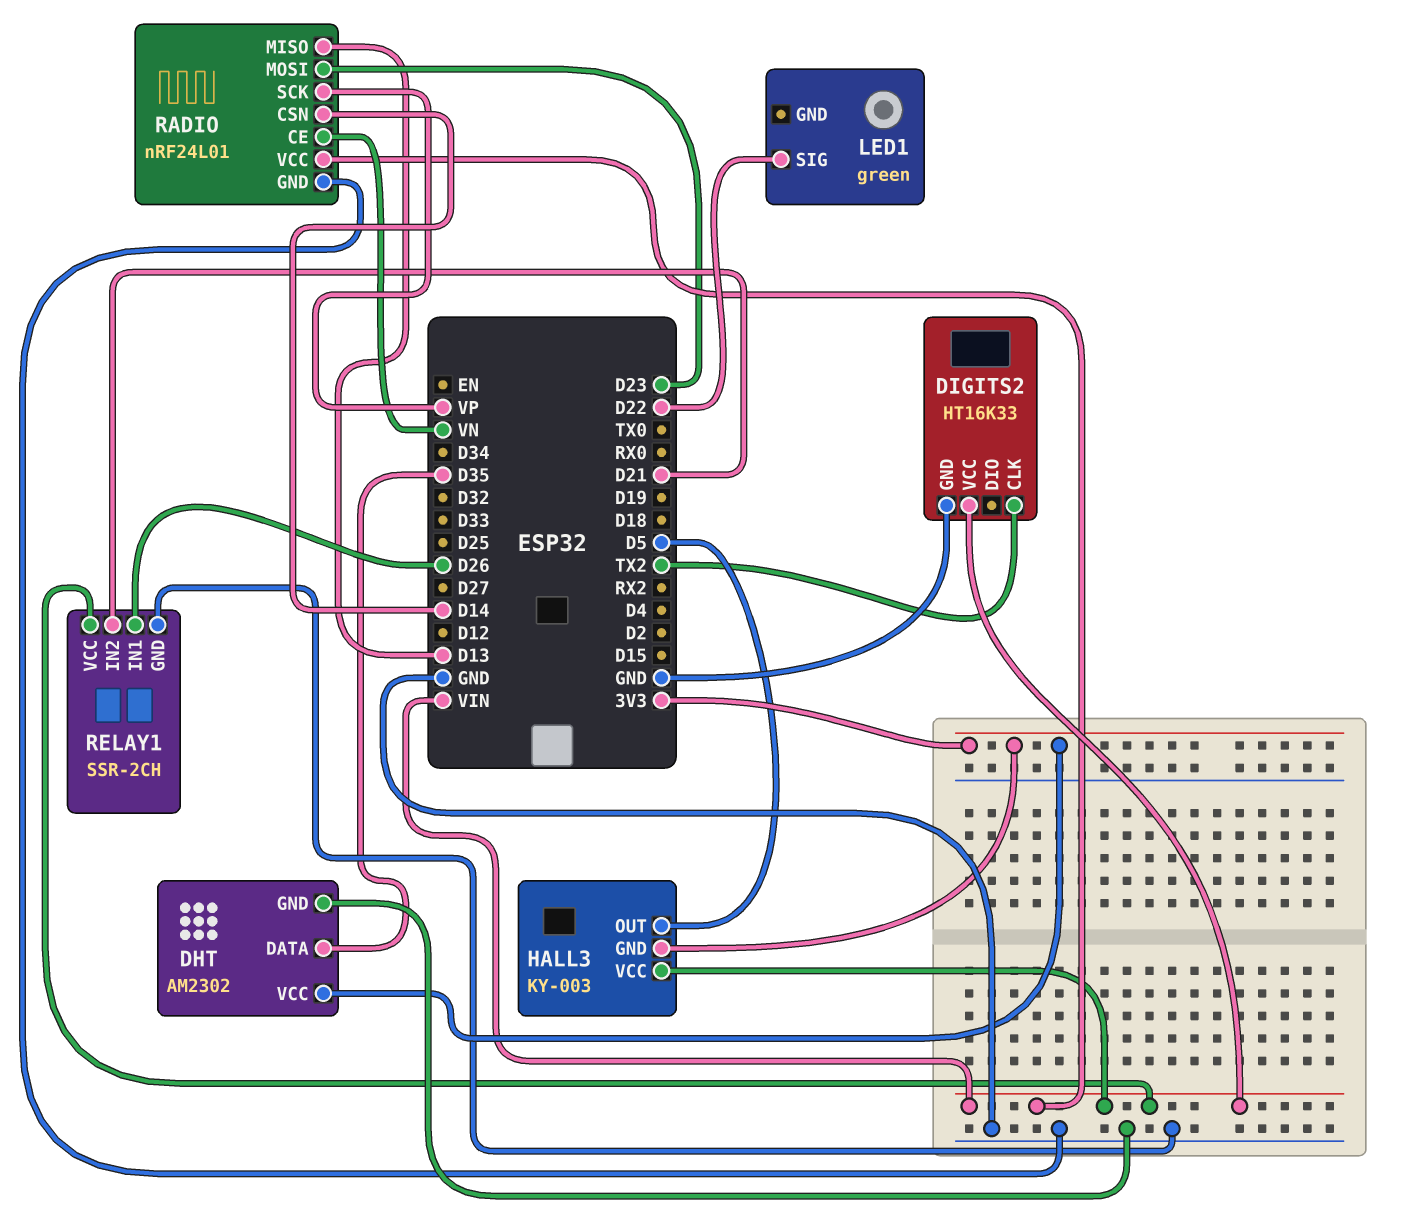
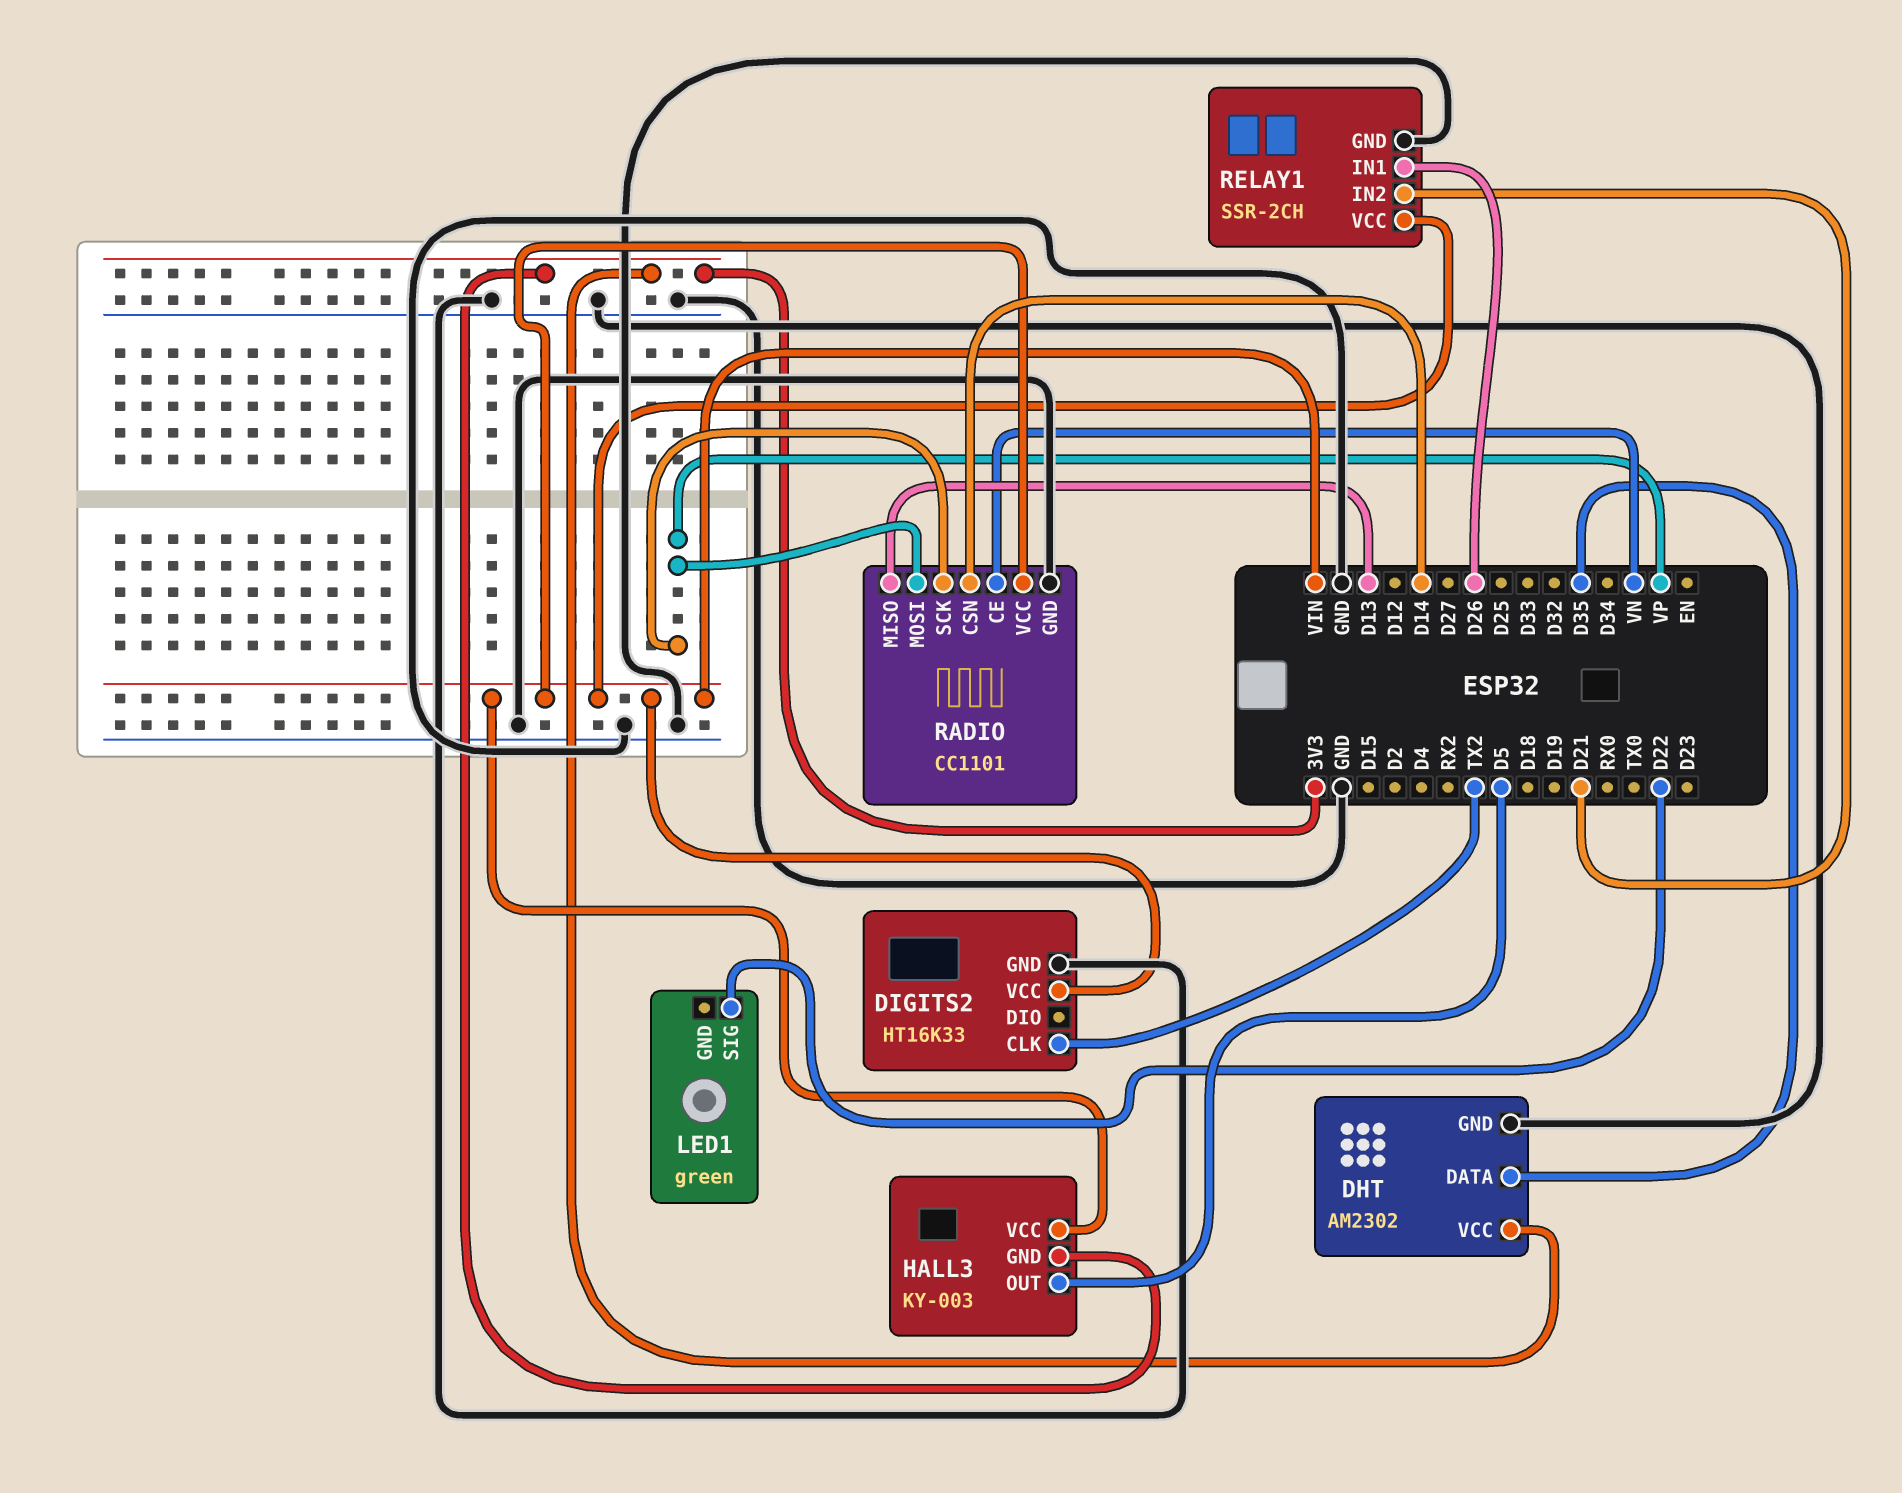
RADIO: nRF24L01 -> CC1101
RADIO pin MOSI: D23 -> VP

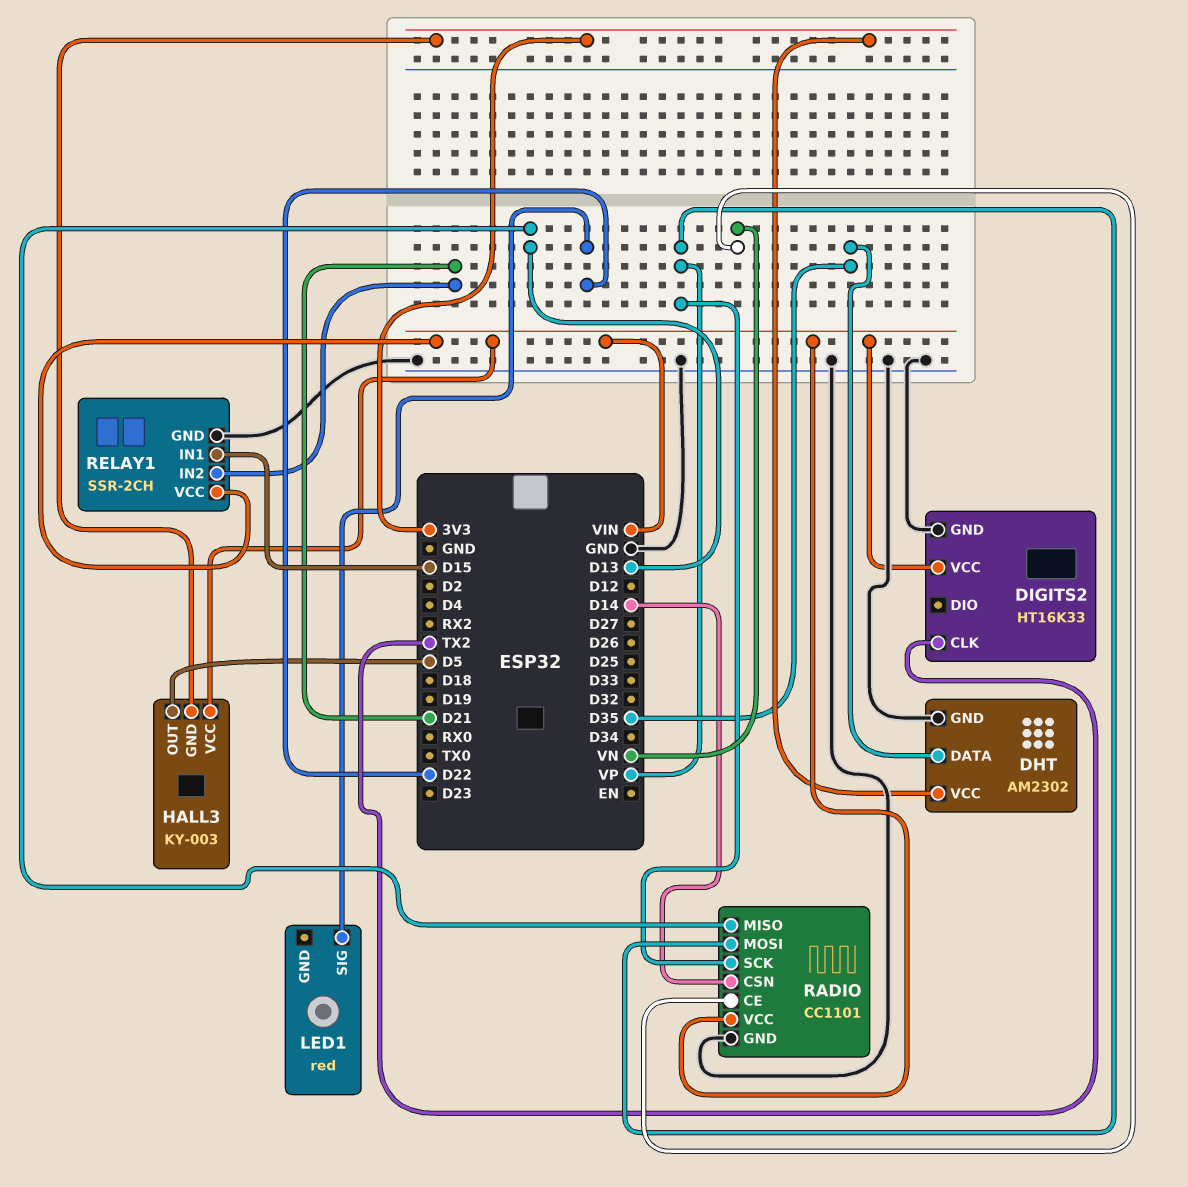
LED1: green -> red
RELAY1 pin IN1: D26 -> D15

